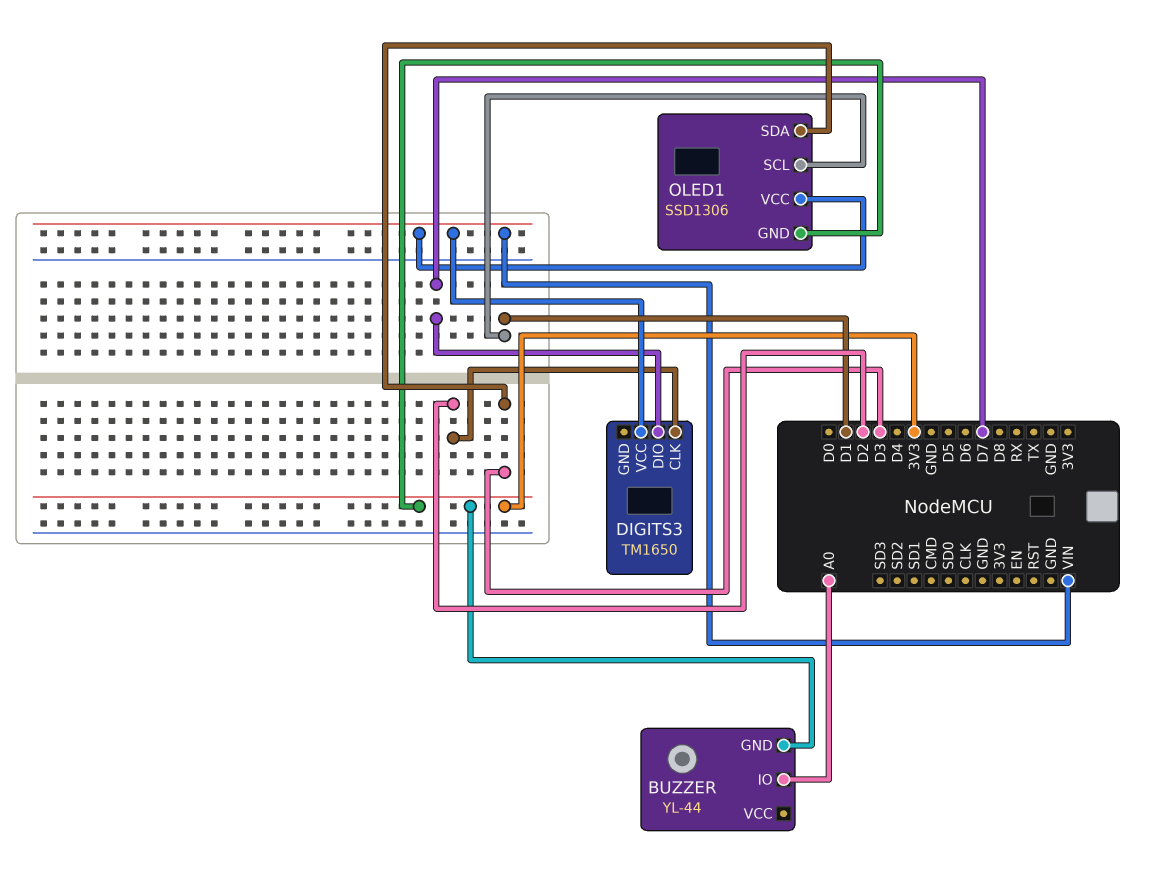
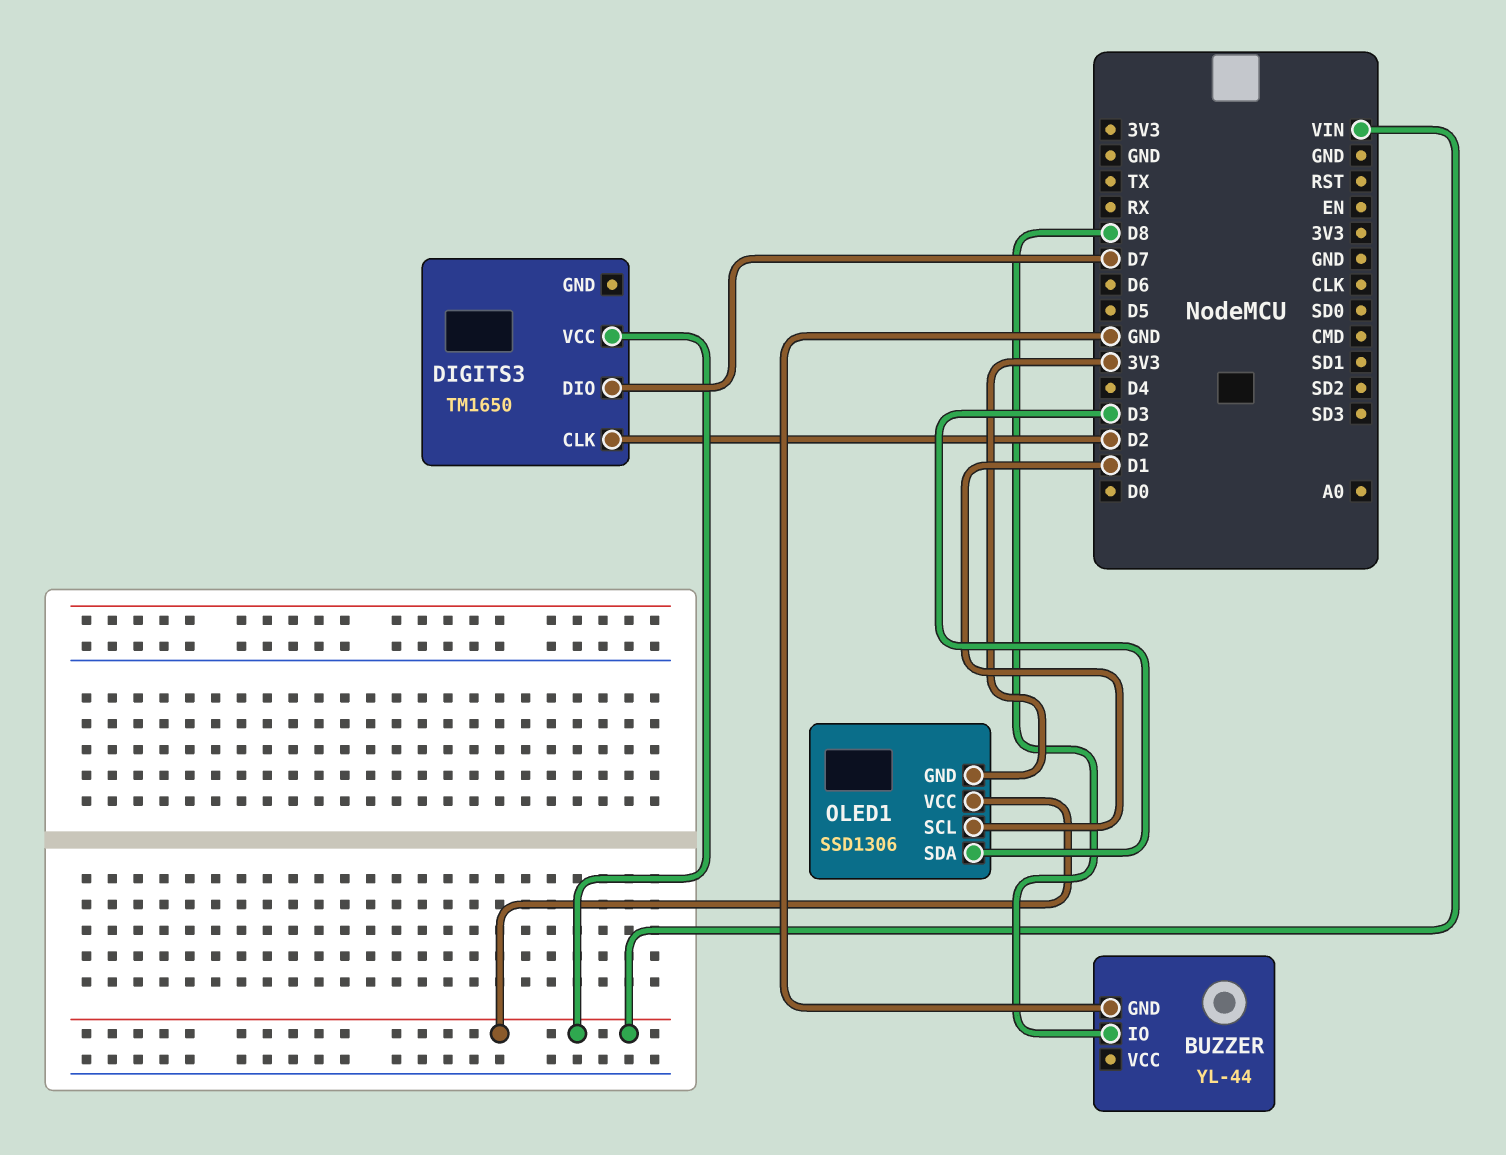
BUZZER pin GND: 3V3 -> GND
BUZZER pin IO: A0 -> D8

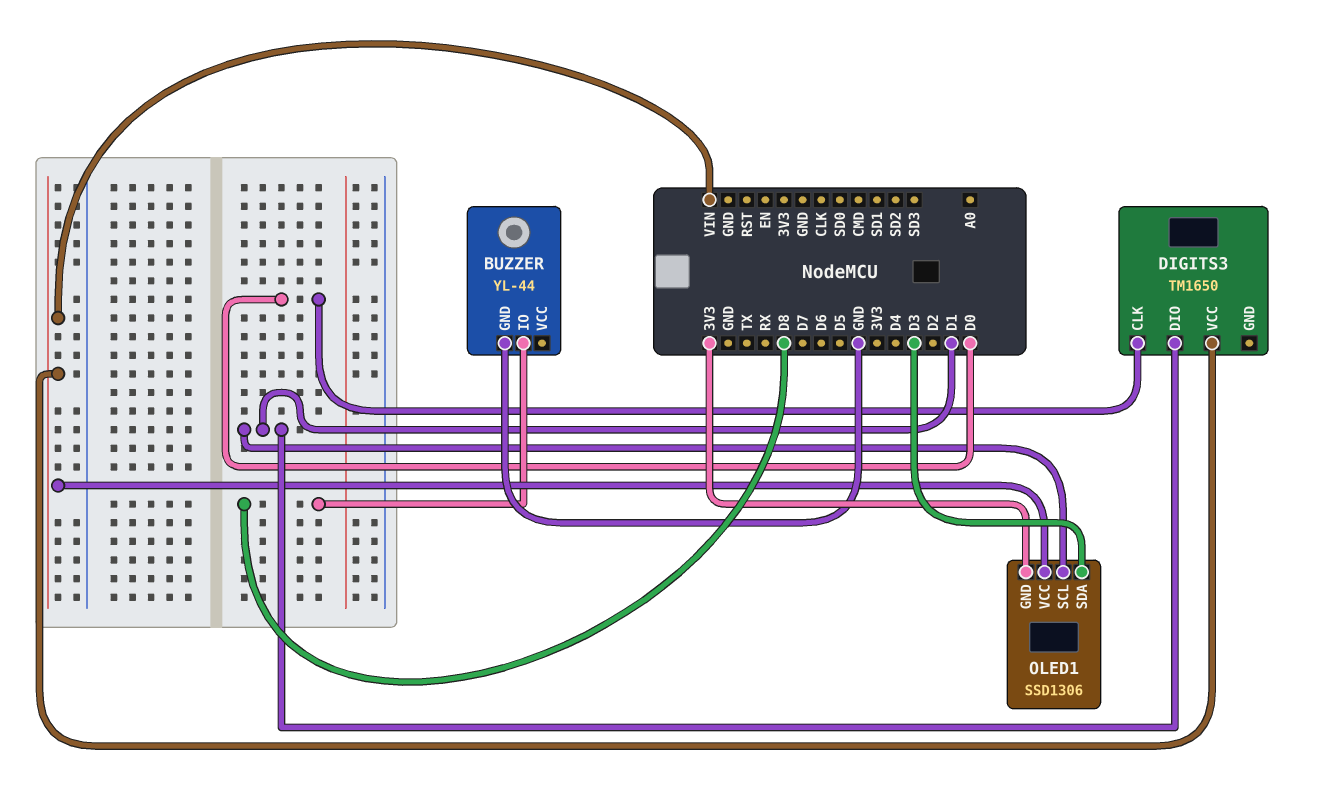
DIGITS3 pin CLK: D2 -> D0
DIGITS3 pin DIO: D7 -> D1

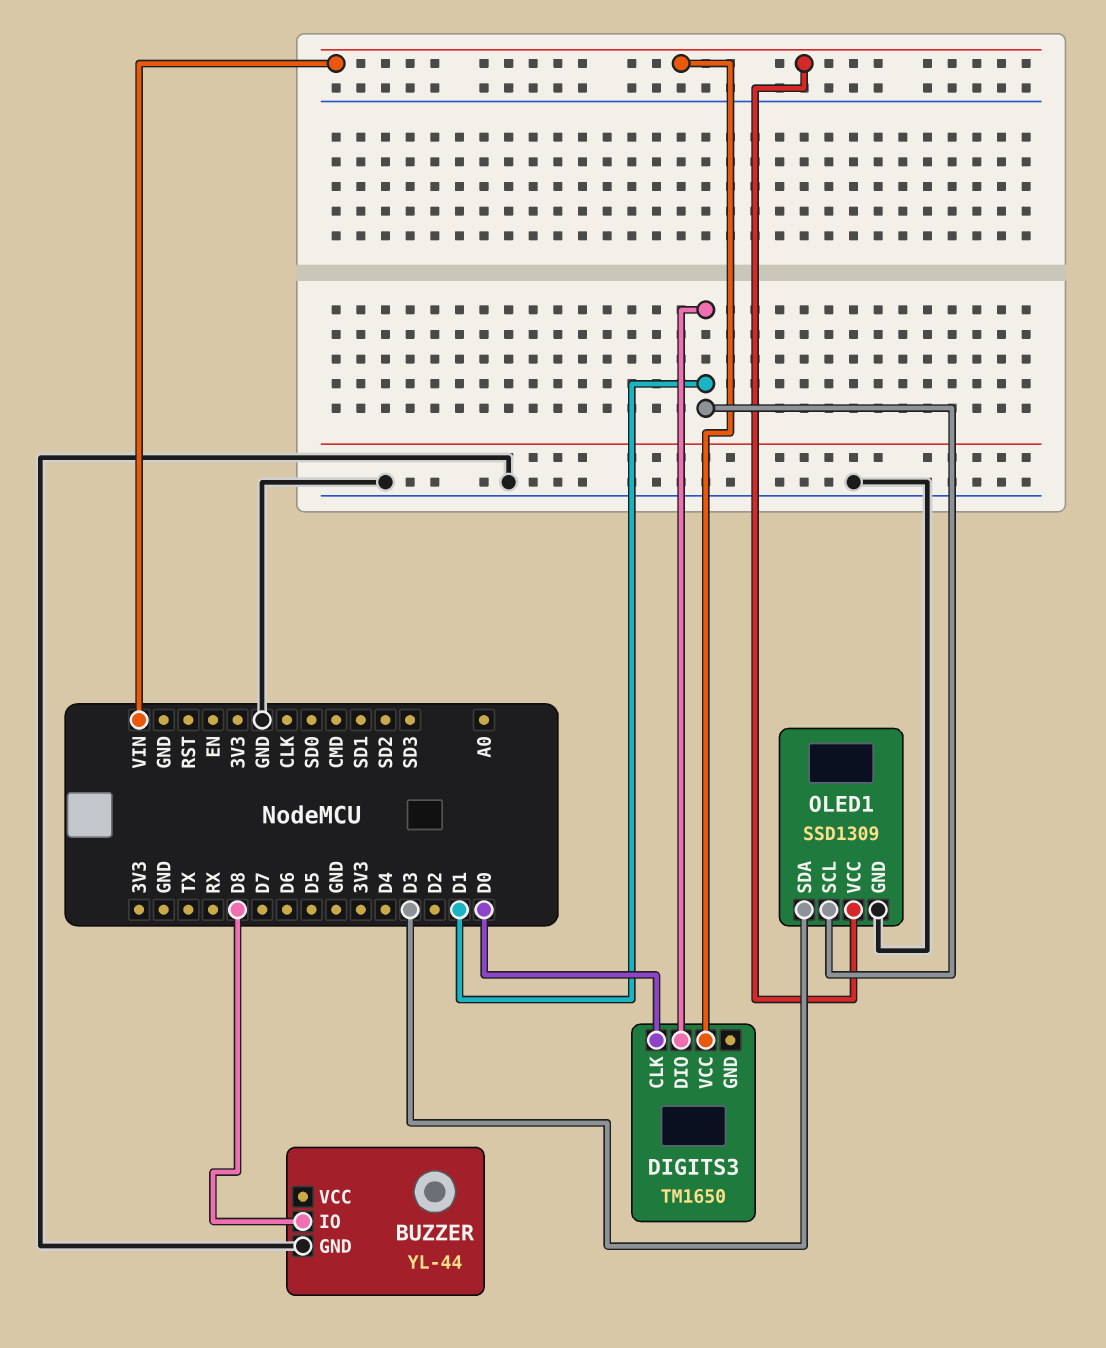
OLED1: SSD1306 -> SSD1309
OLED1 pin GND: 3V3 -> GND

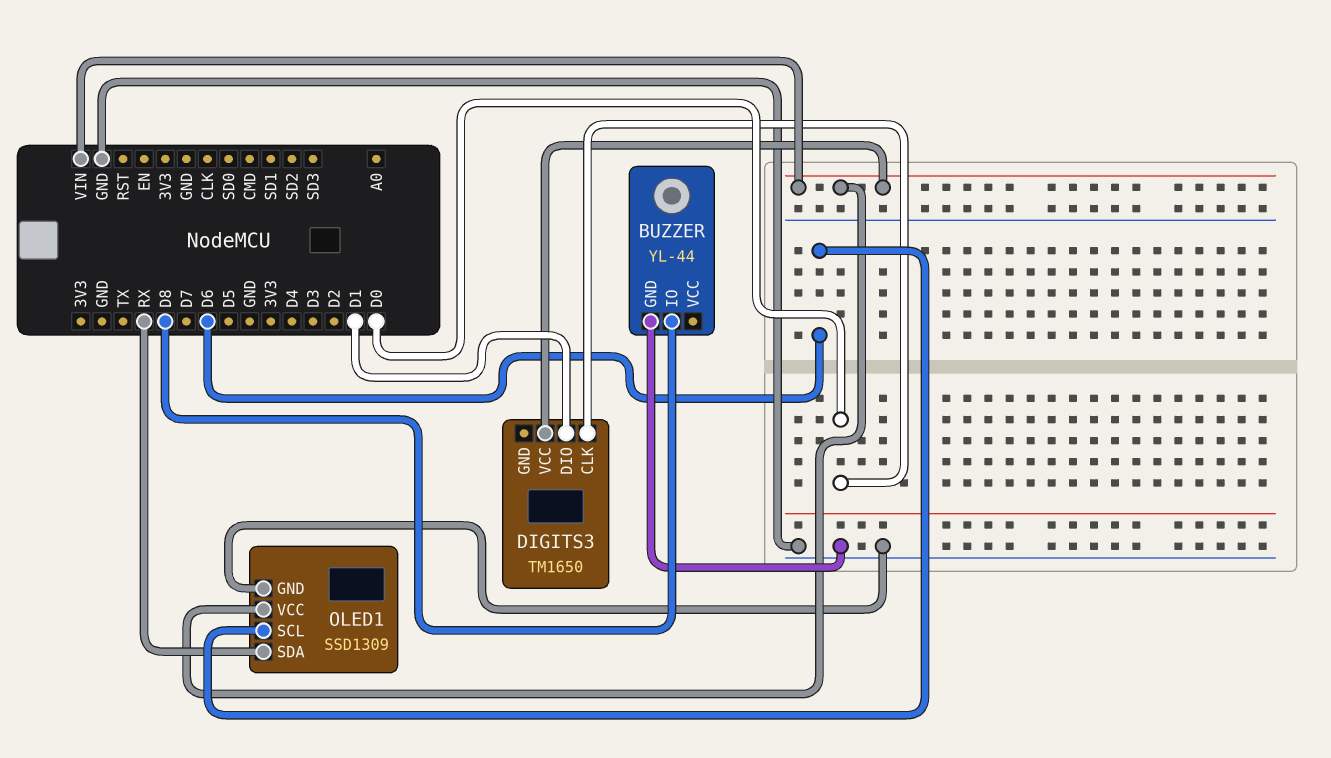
OLED1 pin SCL: D1 -> D6
OLED1 pin SDA: D3 -> RX

